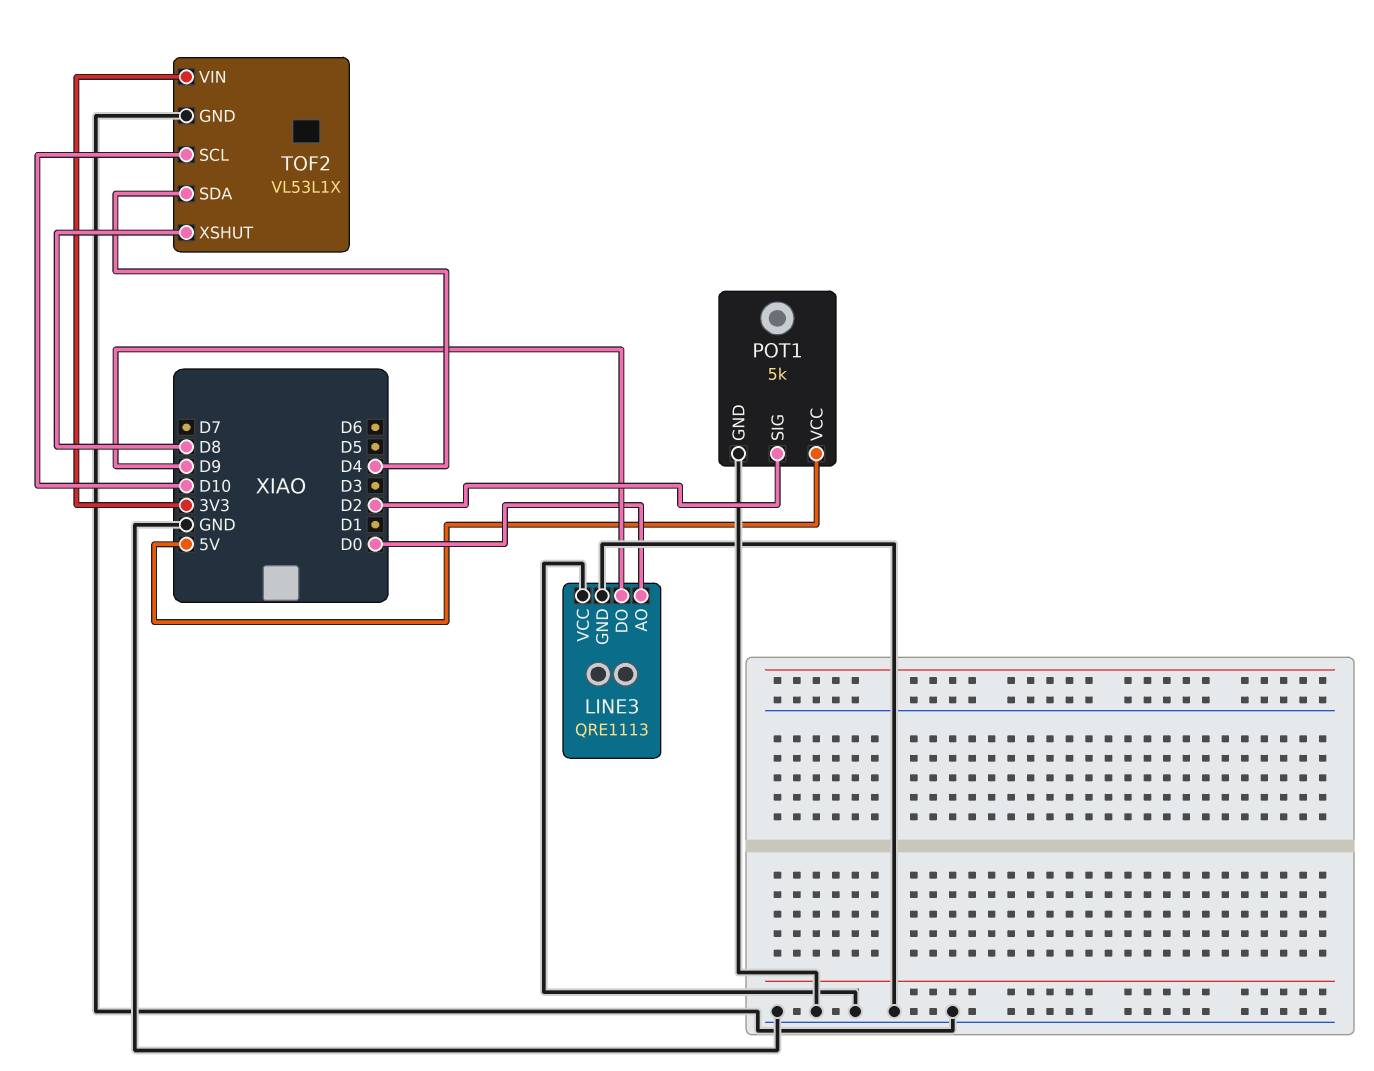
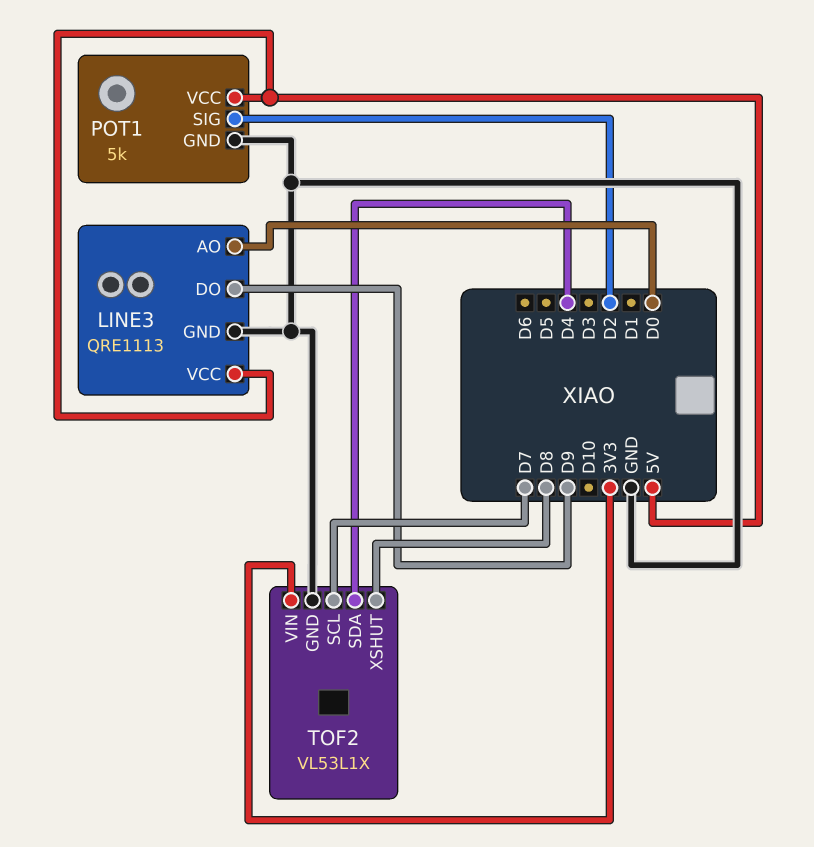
LINE3 pin VCC: GND -> 5V
TOF2 pin SCL: D10 -> D7

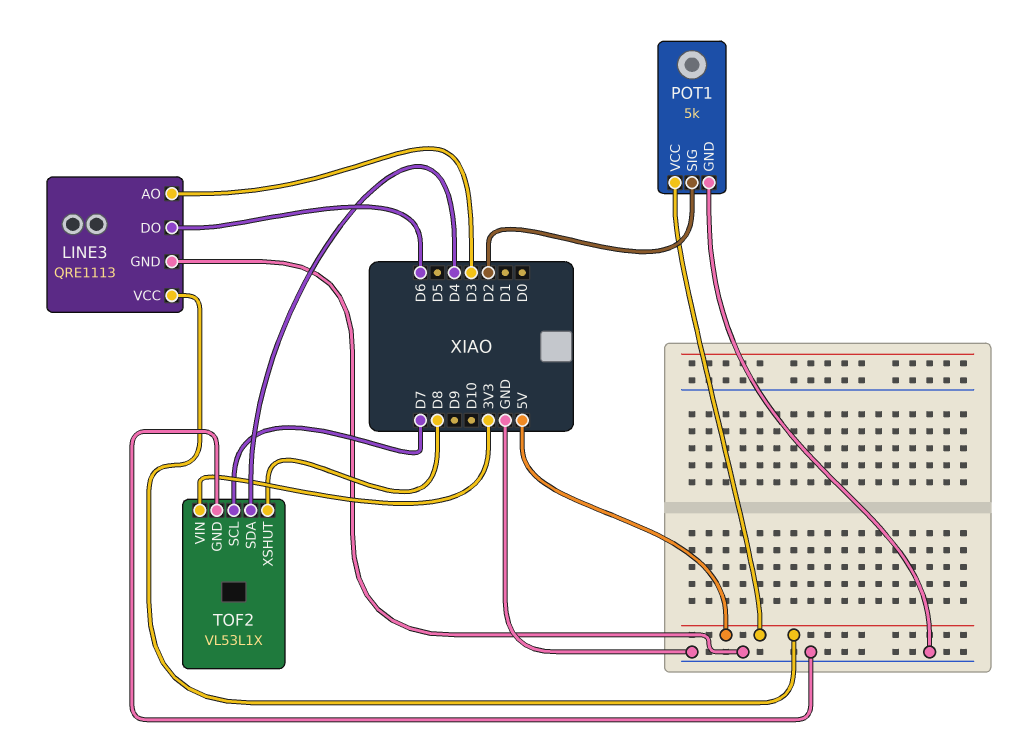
LINE3 pin AO: D0 -> D3
LINE3 pin DO: D9 -> D6

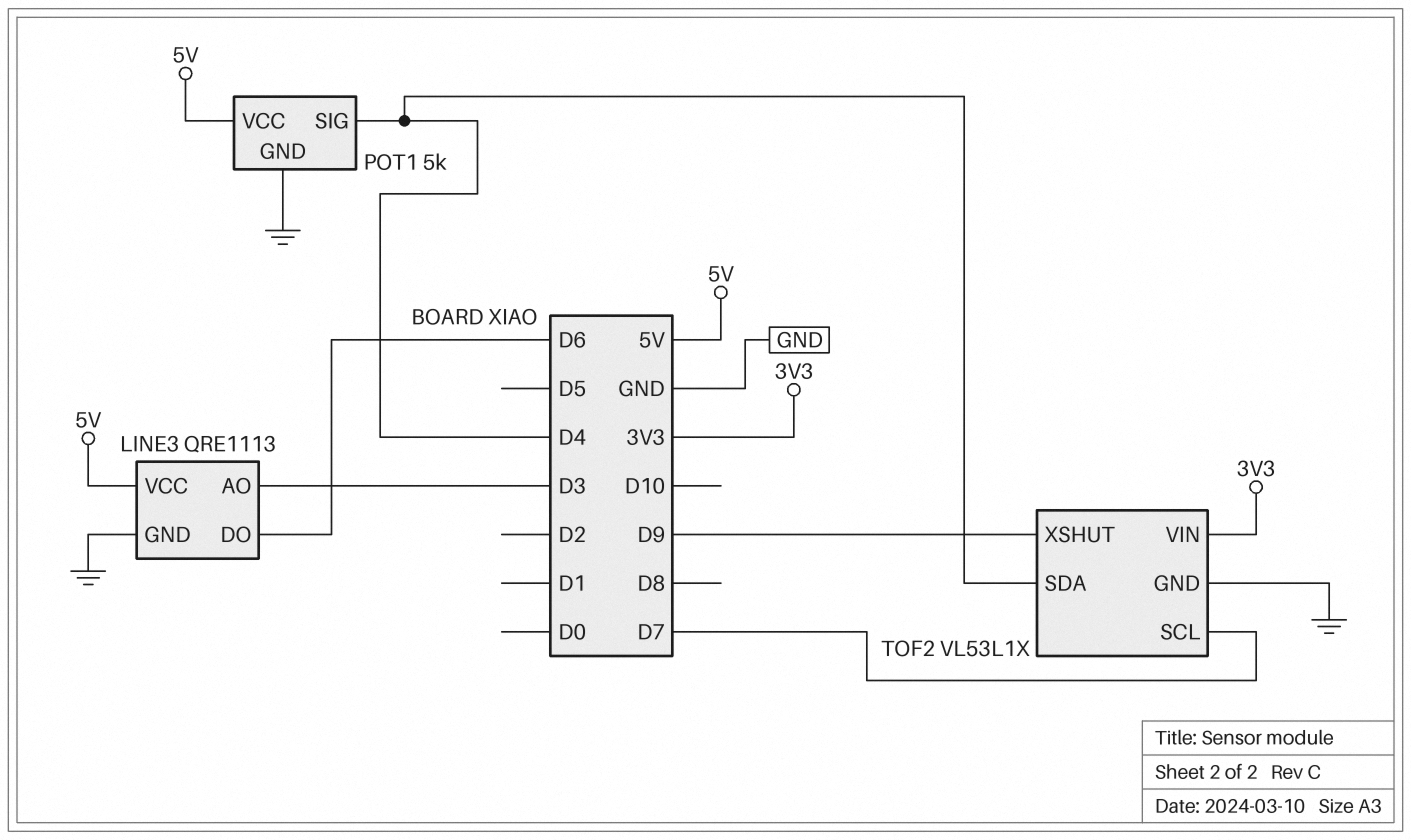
POT1 pin SIG: D2 -> D4
TOF2 pin XSHUT: D8 -> D9

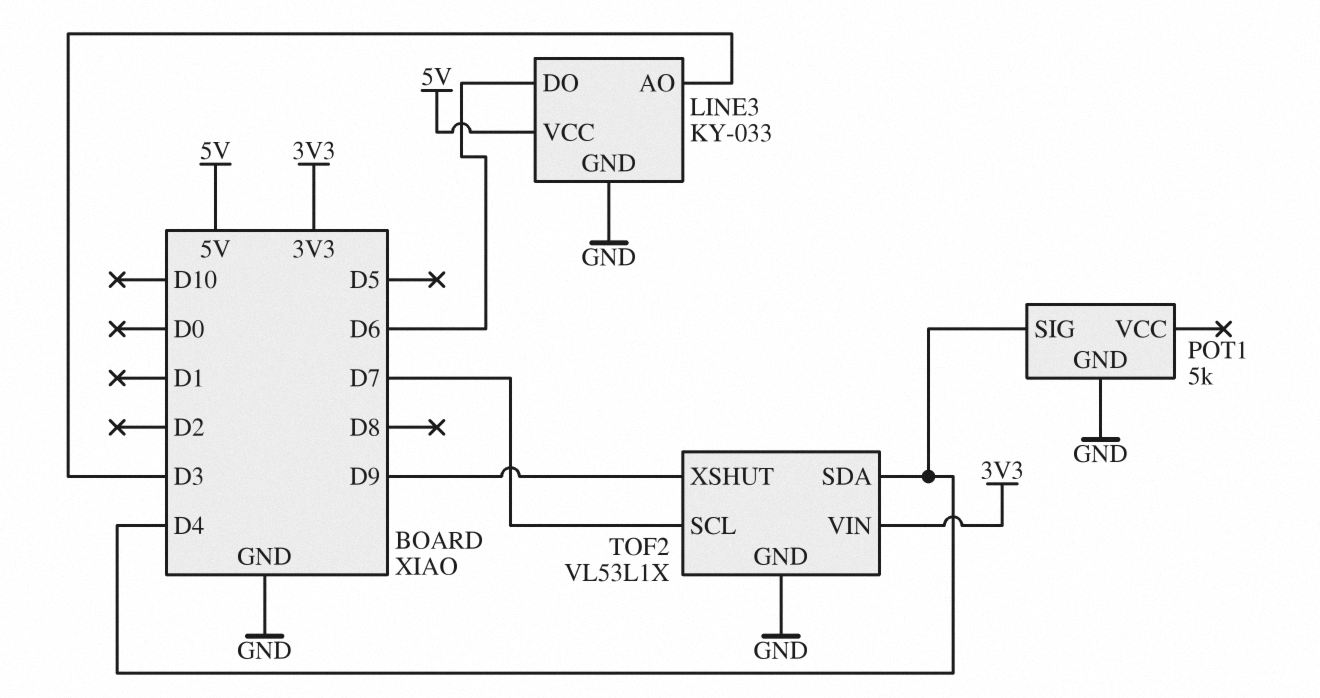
LINE3: QRE1113 -> KY-033
POT1 pin VCC: 5V -> none

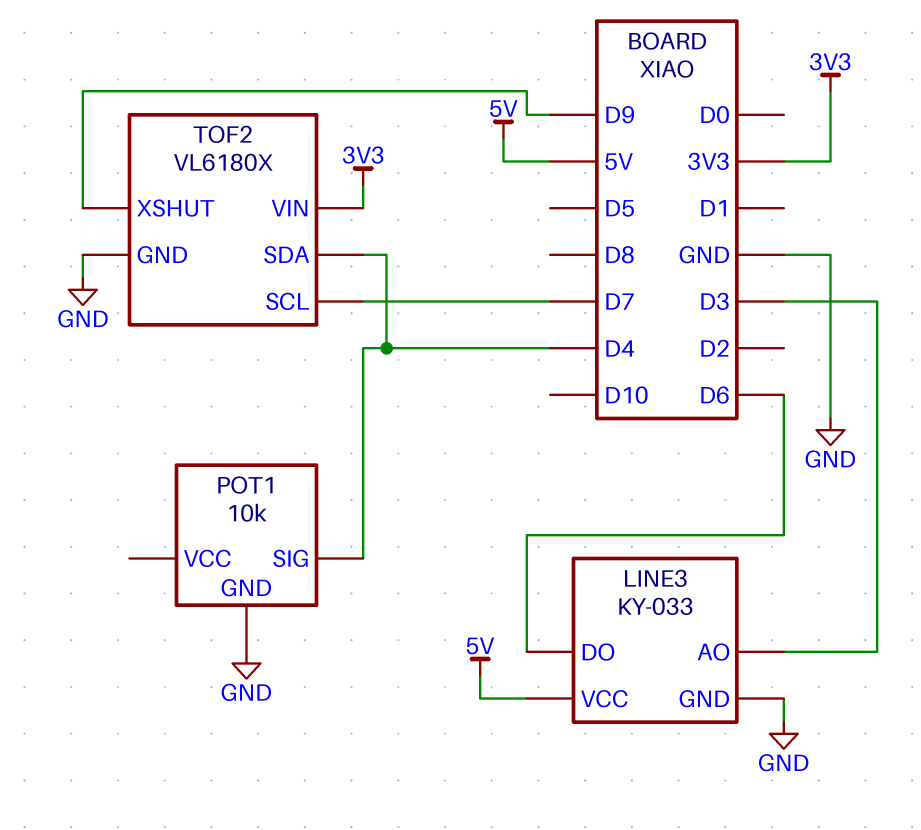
POT1: 5k -> 10k
TOF2: VL53L1X -> VL6180X

